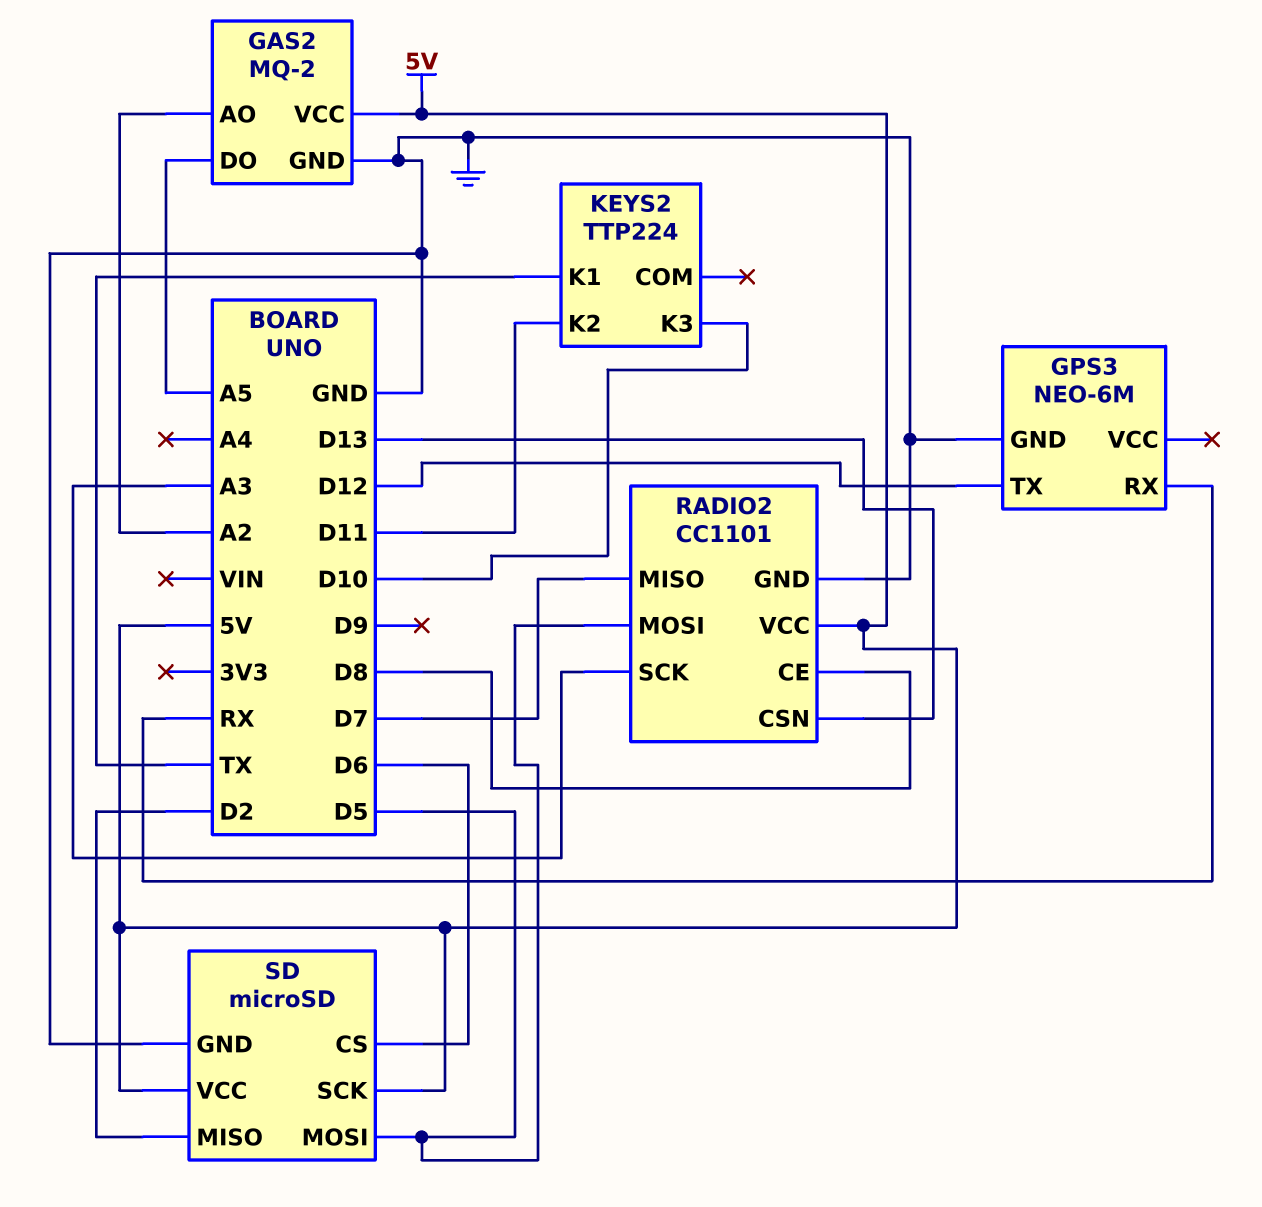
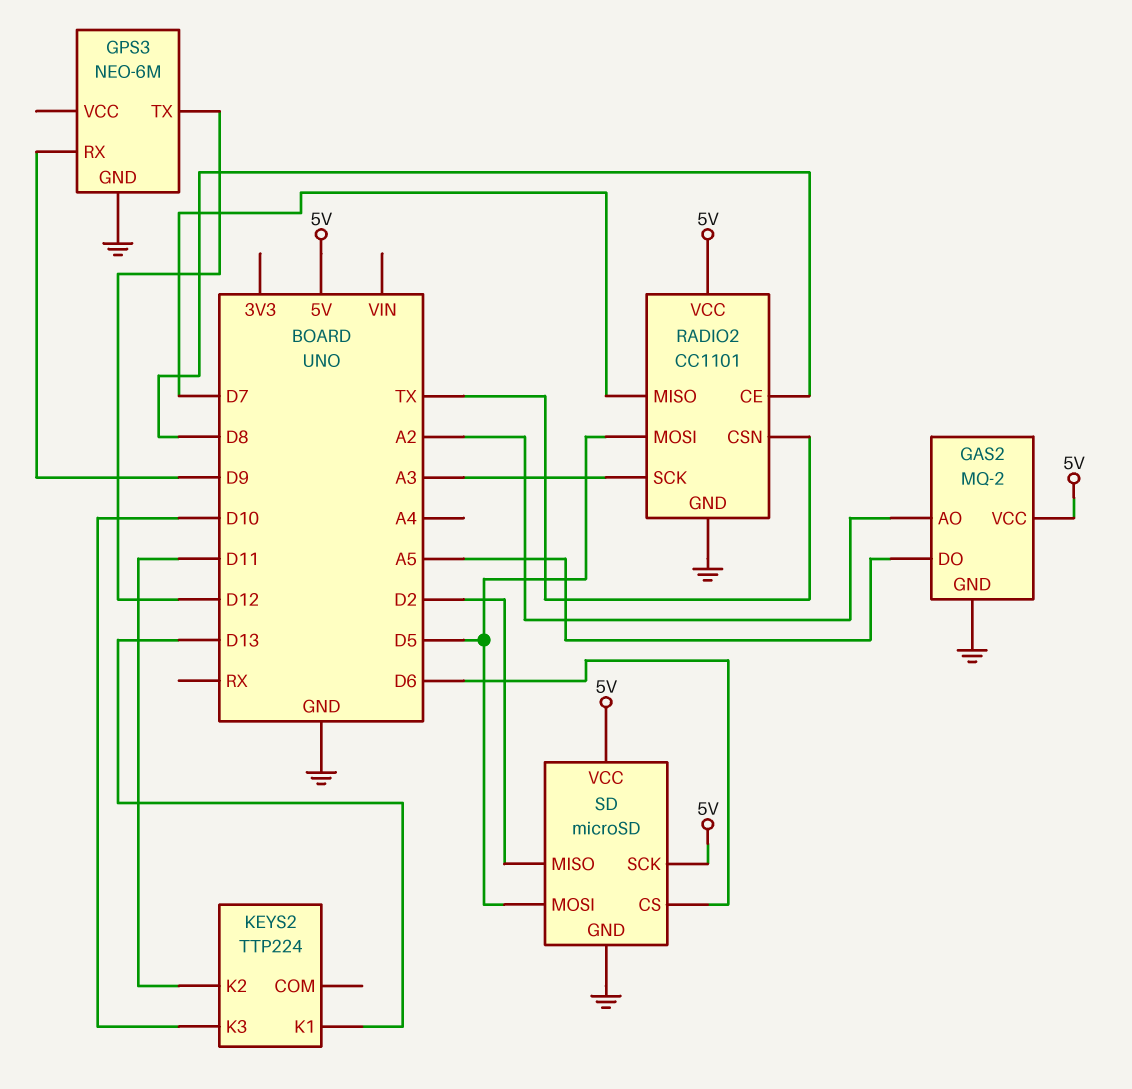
GPS3 pin RX: RX -> D9
KEYS2 pin K1: TX -> D13
RADIO2 pin CSN: D13 -> TX

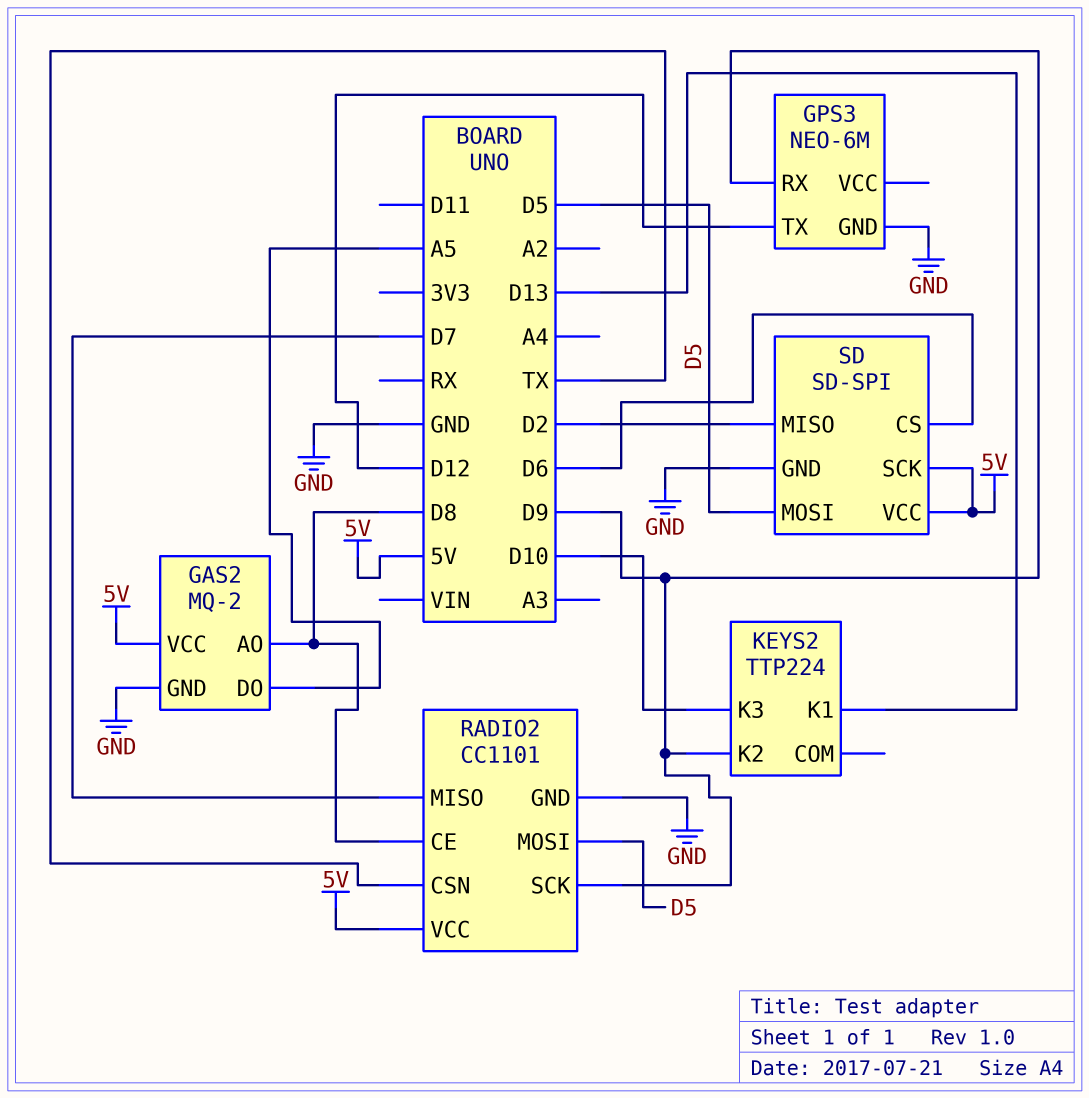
GAS2 pin AO: A2 -> D8
KEYS2 pin K2: D11 -> D9
RADIO2 pin SCK: A3 -> D9
SD: microSD -> SD-SPI

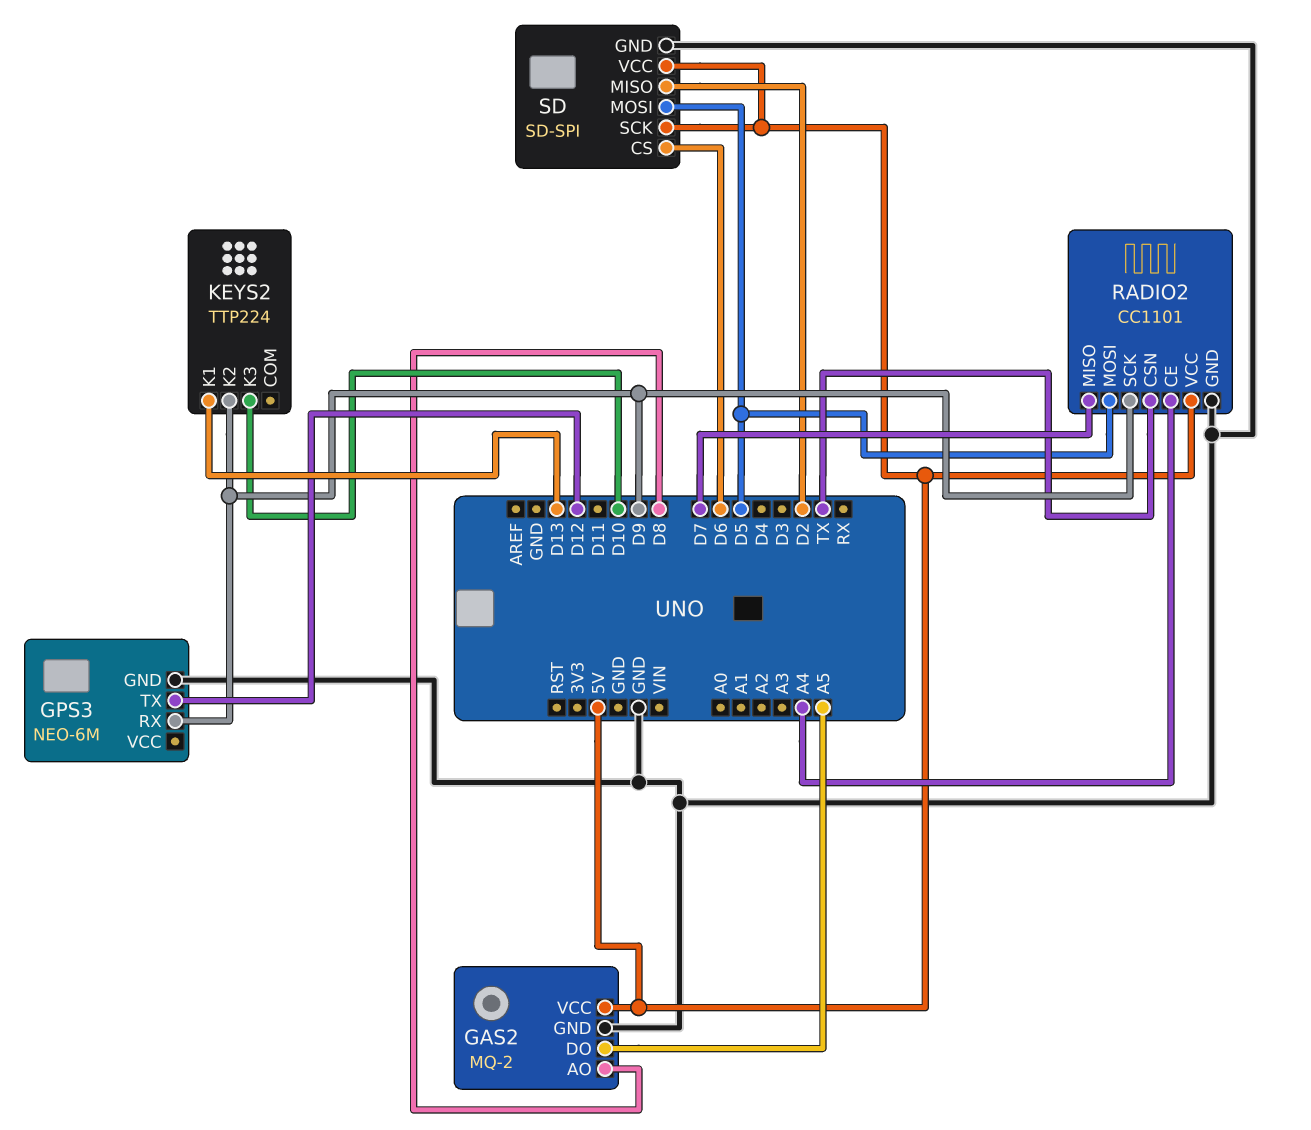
RADIO2 pin CE: D8 -> A4

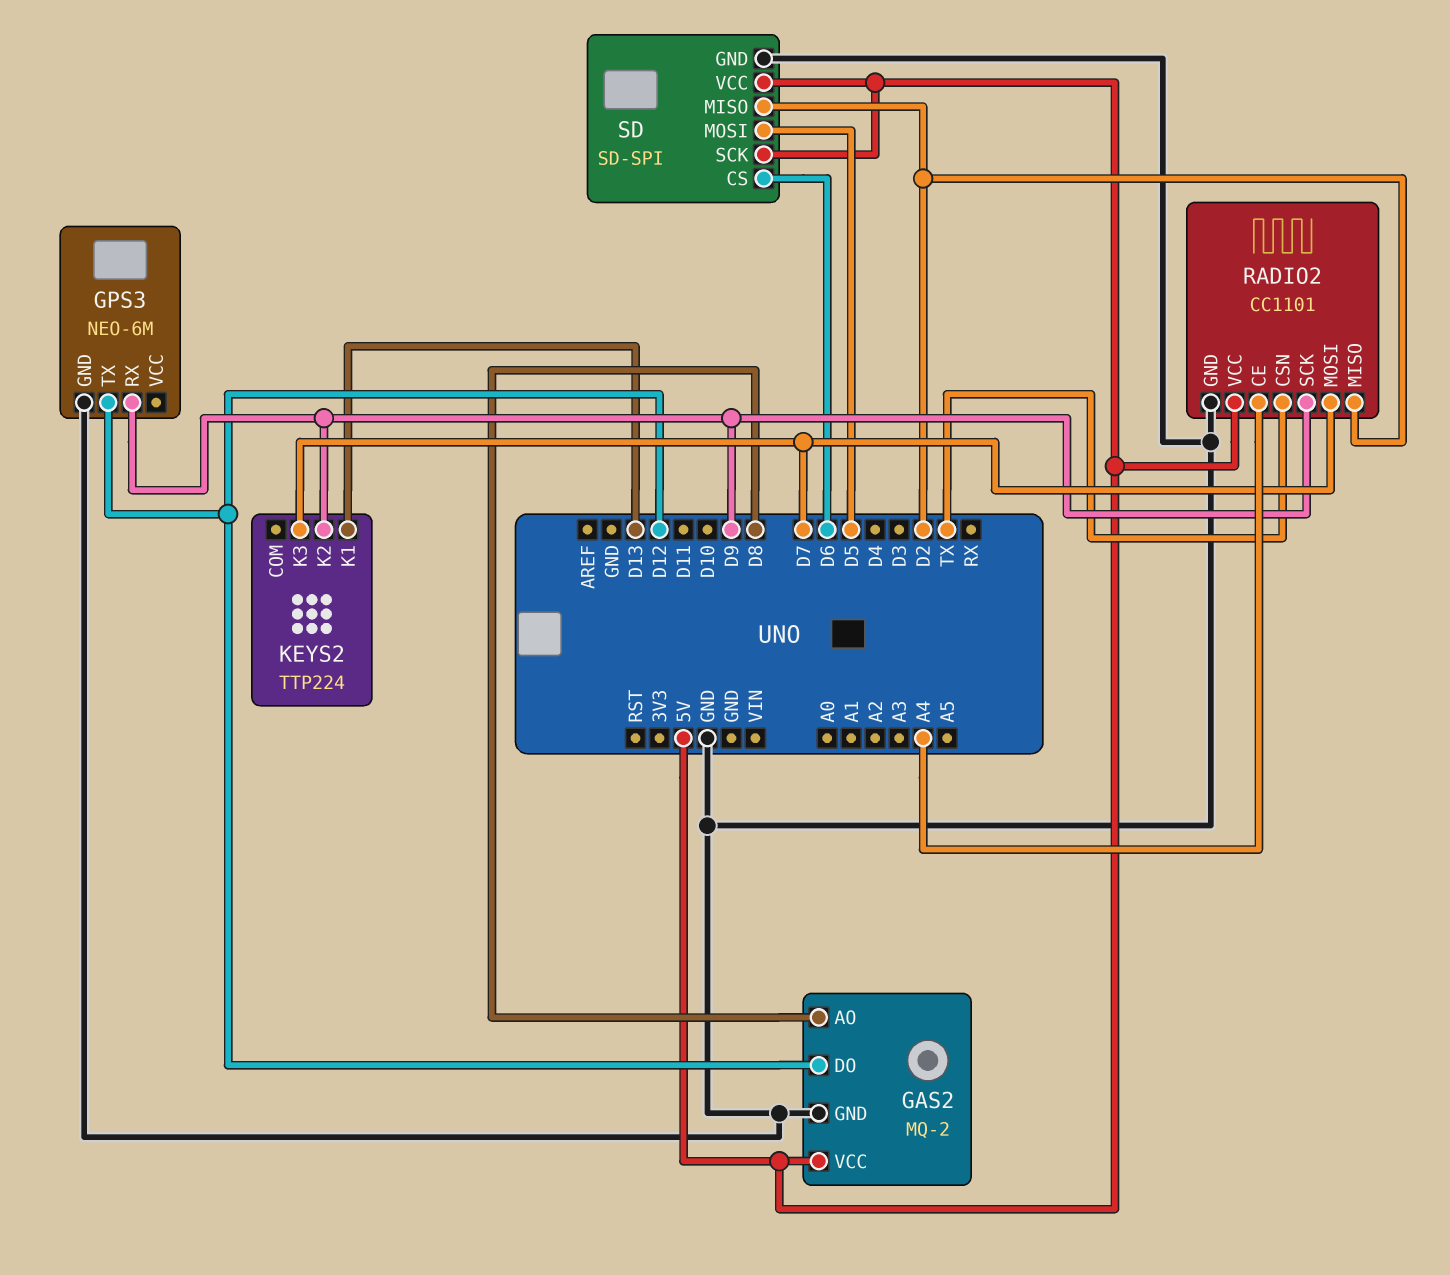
GAS2 pin DO: A5 -> D12
KEYS2 pin K3: D10 -> D7
RADIO2 pin MISO: D7 -> D2
RADIO2 pin MOSI: D5 -> D7

